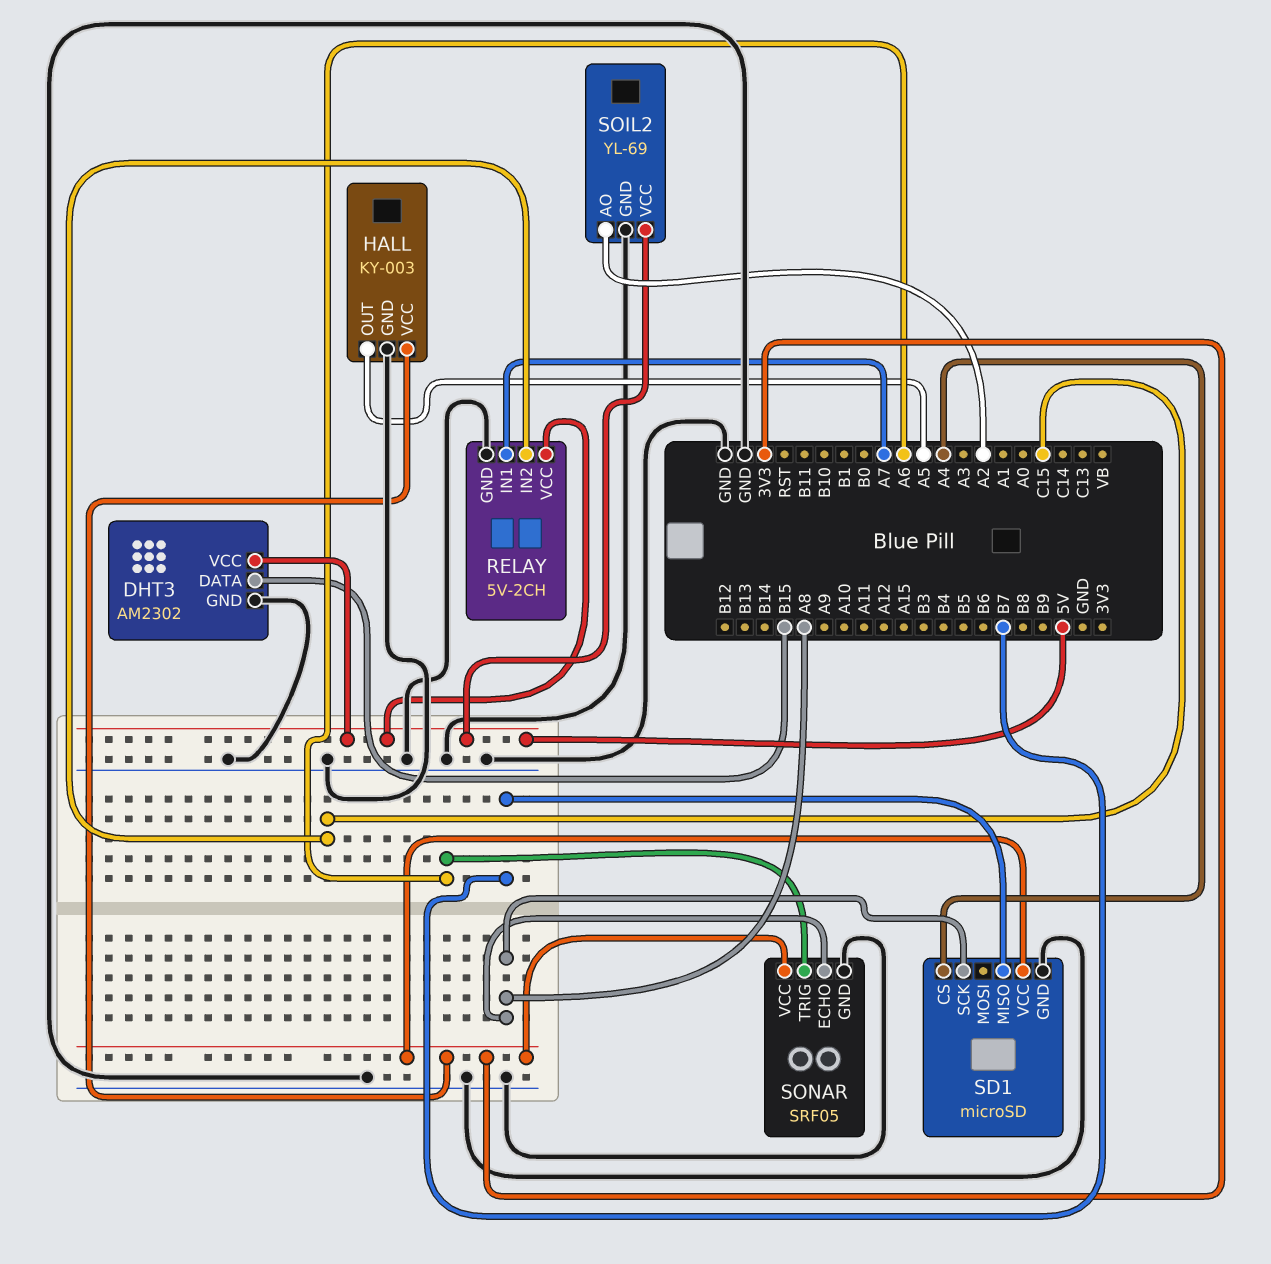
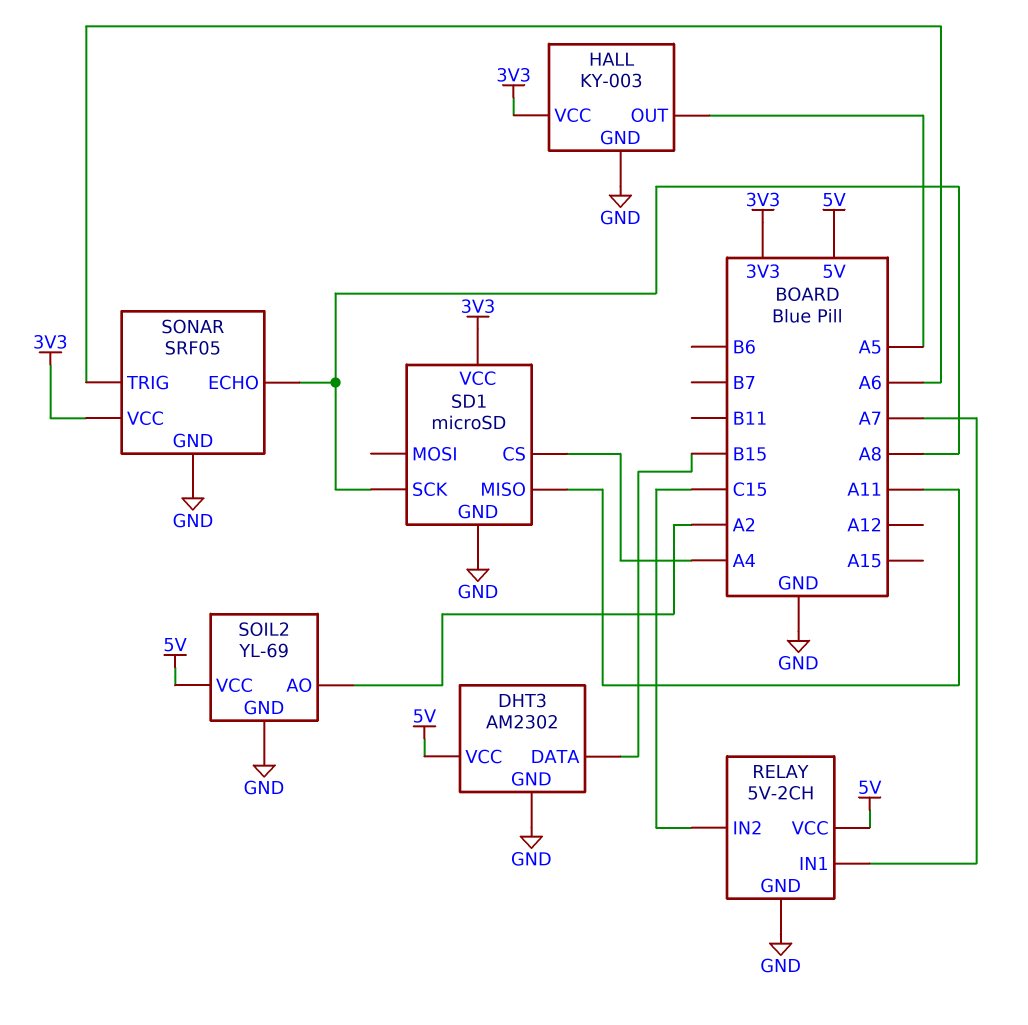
SD1 pin MISO: B7 -> A11

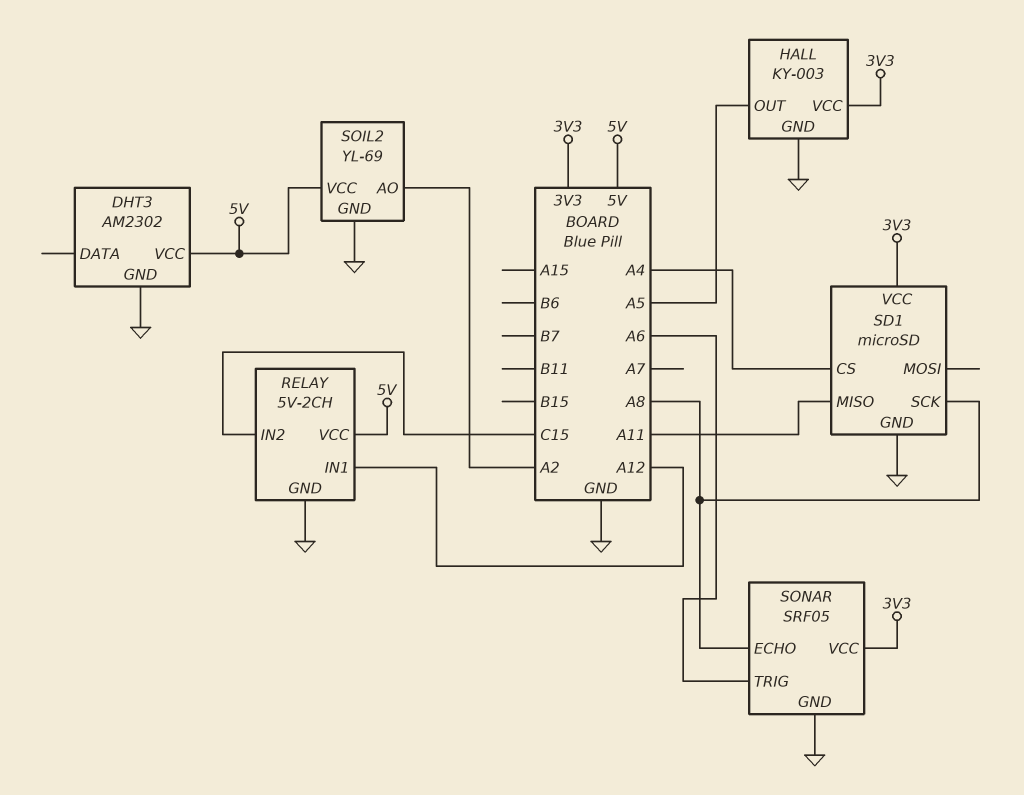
DHT3 pin DATA: B15 -> none
RELAY pin IN1: A7 -> A12

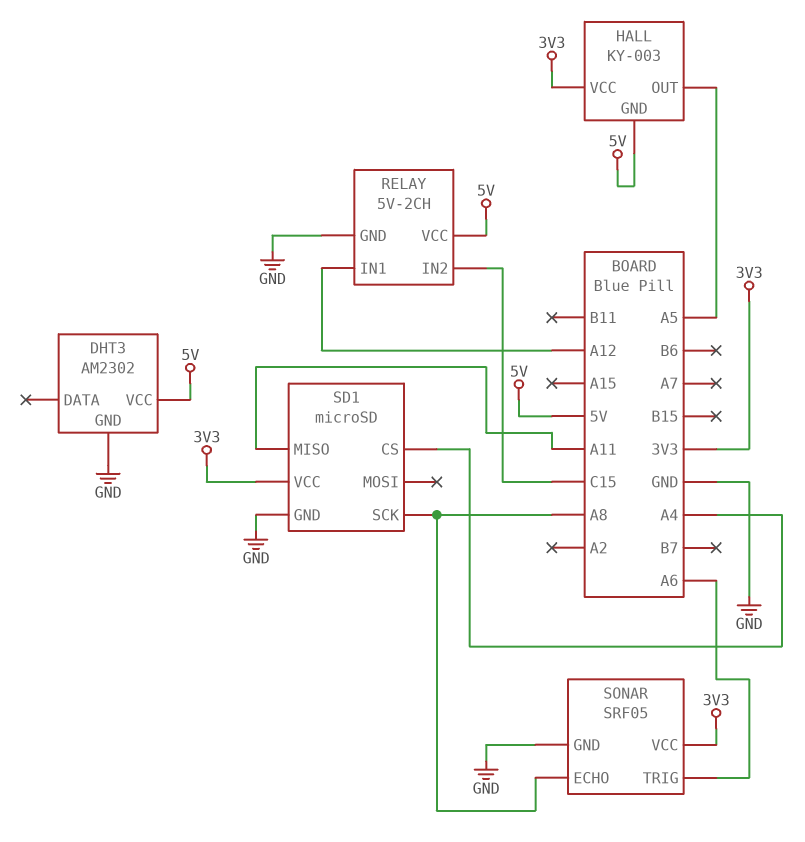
HALL pin GND: GND -> 5V
SOIL2: YL-69 -> none
SOIL2 pin AO: A2 -> none
SOIL2 pin GND: GND -> none
SOIL2 pin VCC: 5V -> none

